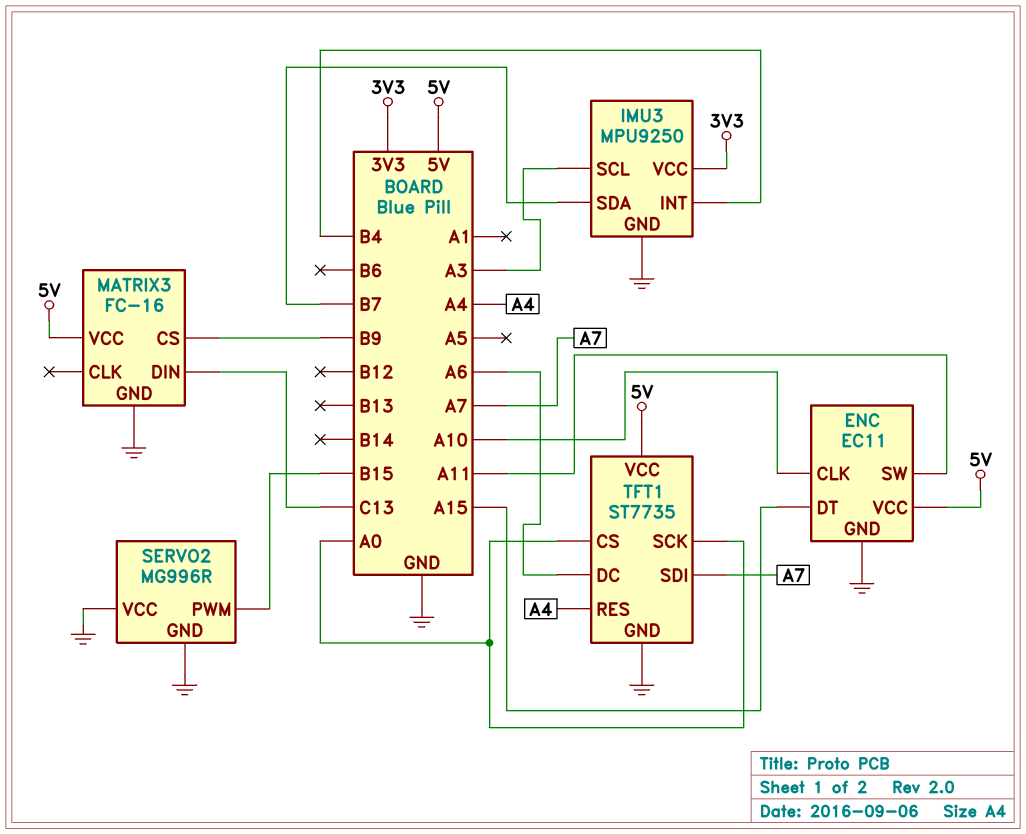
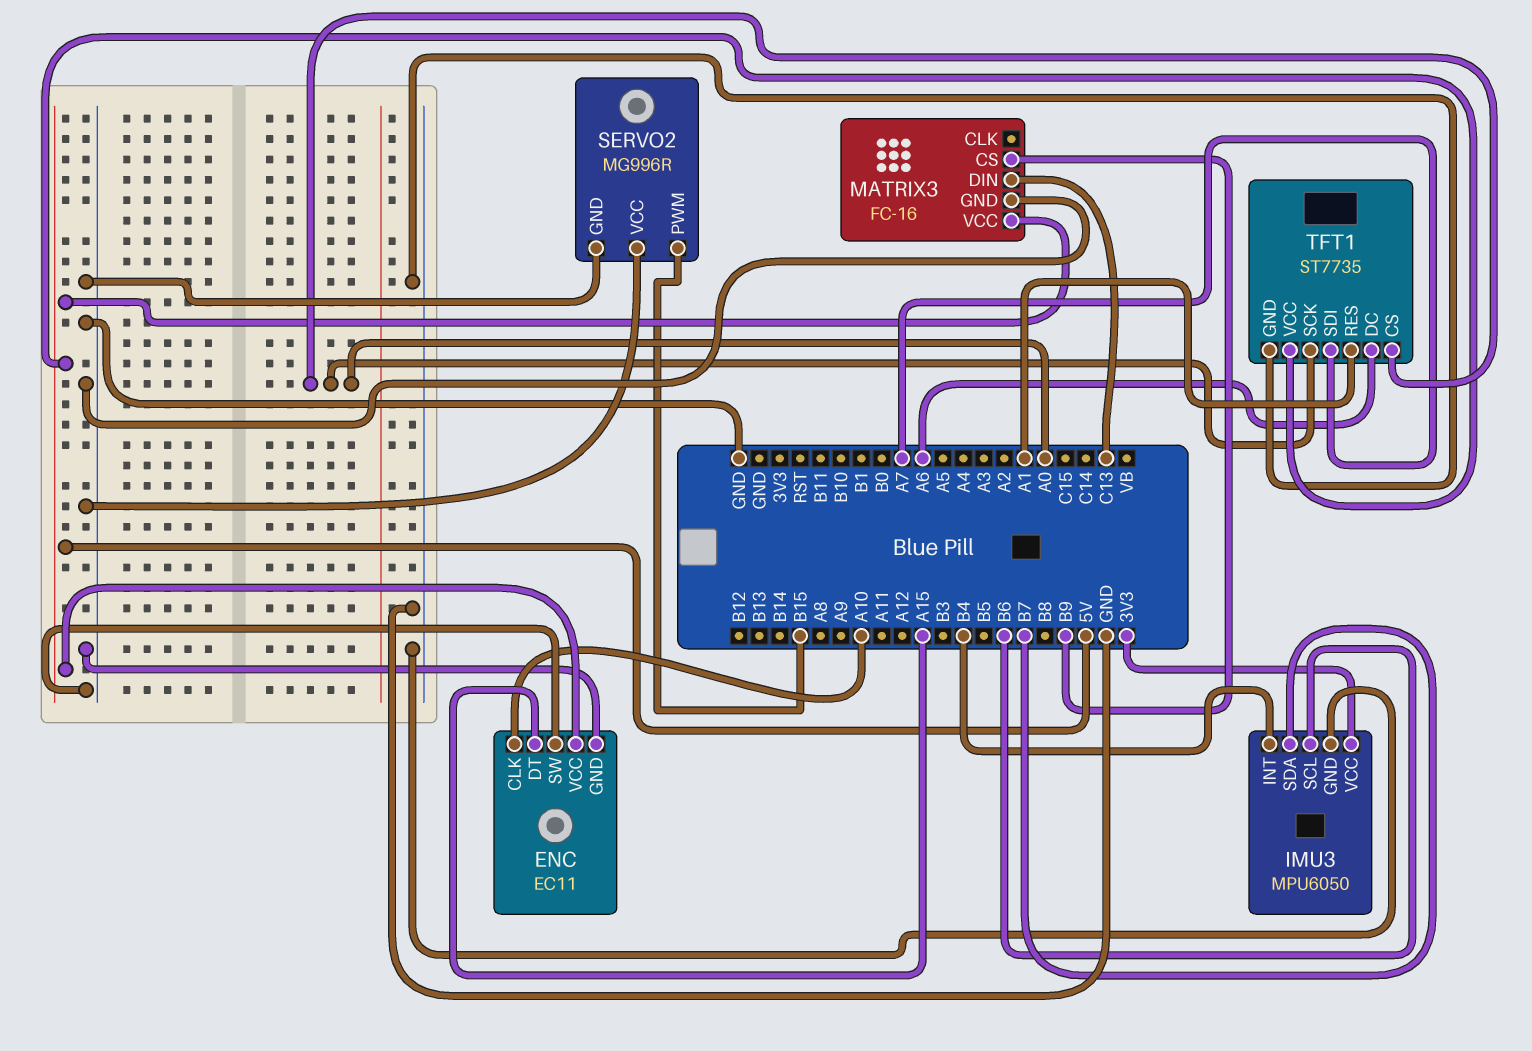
ENC pin SW: A11 -> GND
IMU3: MPU9250 -> MPU6050
IMU3 pin SCL: A3 -> B6
TFT1 pin RES: A4 -> A1

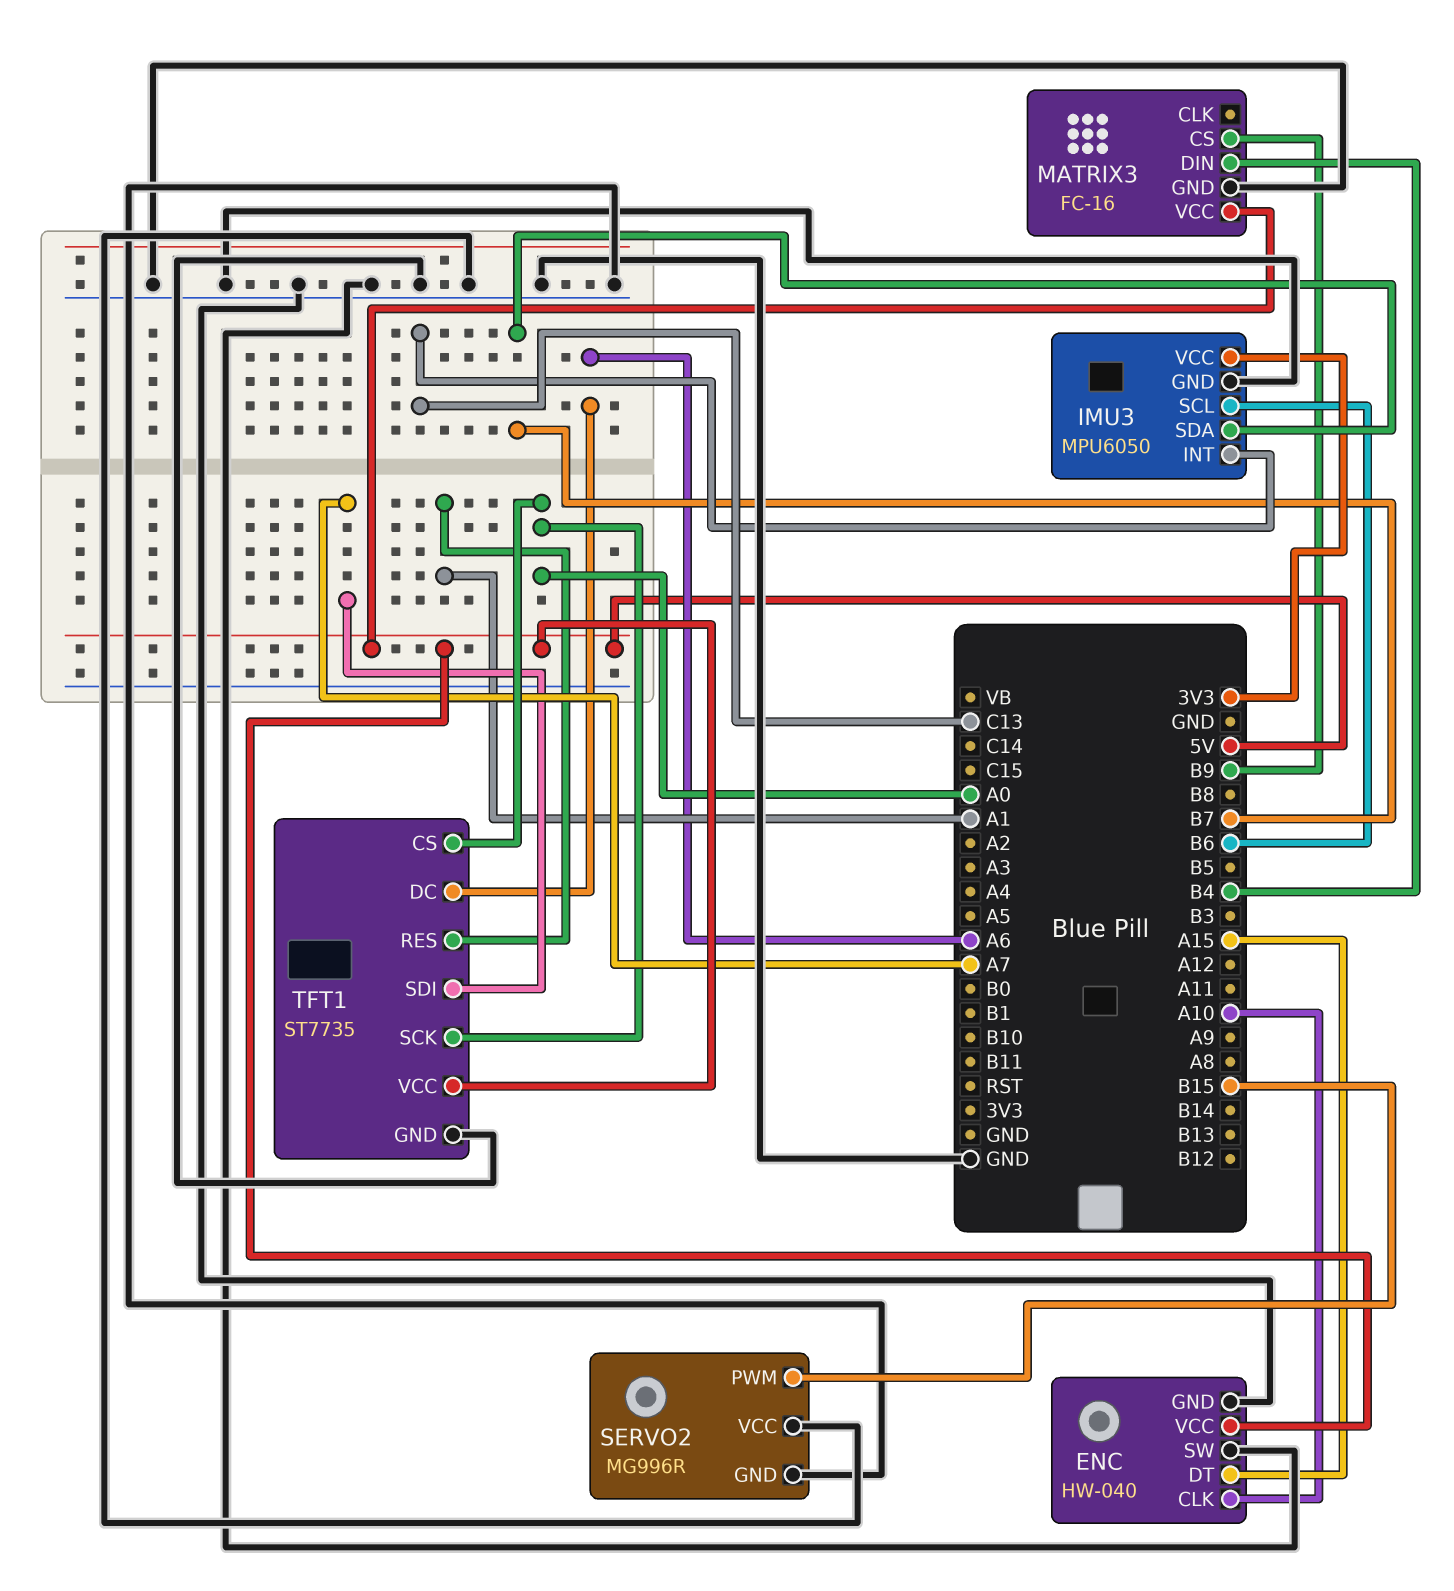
ENC: EC11 -> HW-040
IMU3 pin INT: B4 -> C13
MATRIX3 pin DIN: C13 -> B4

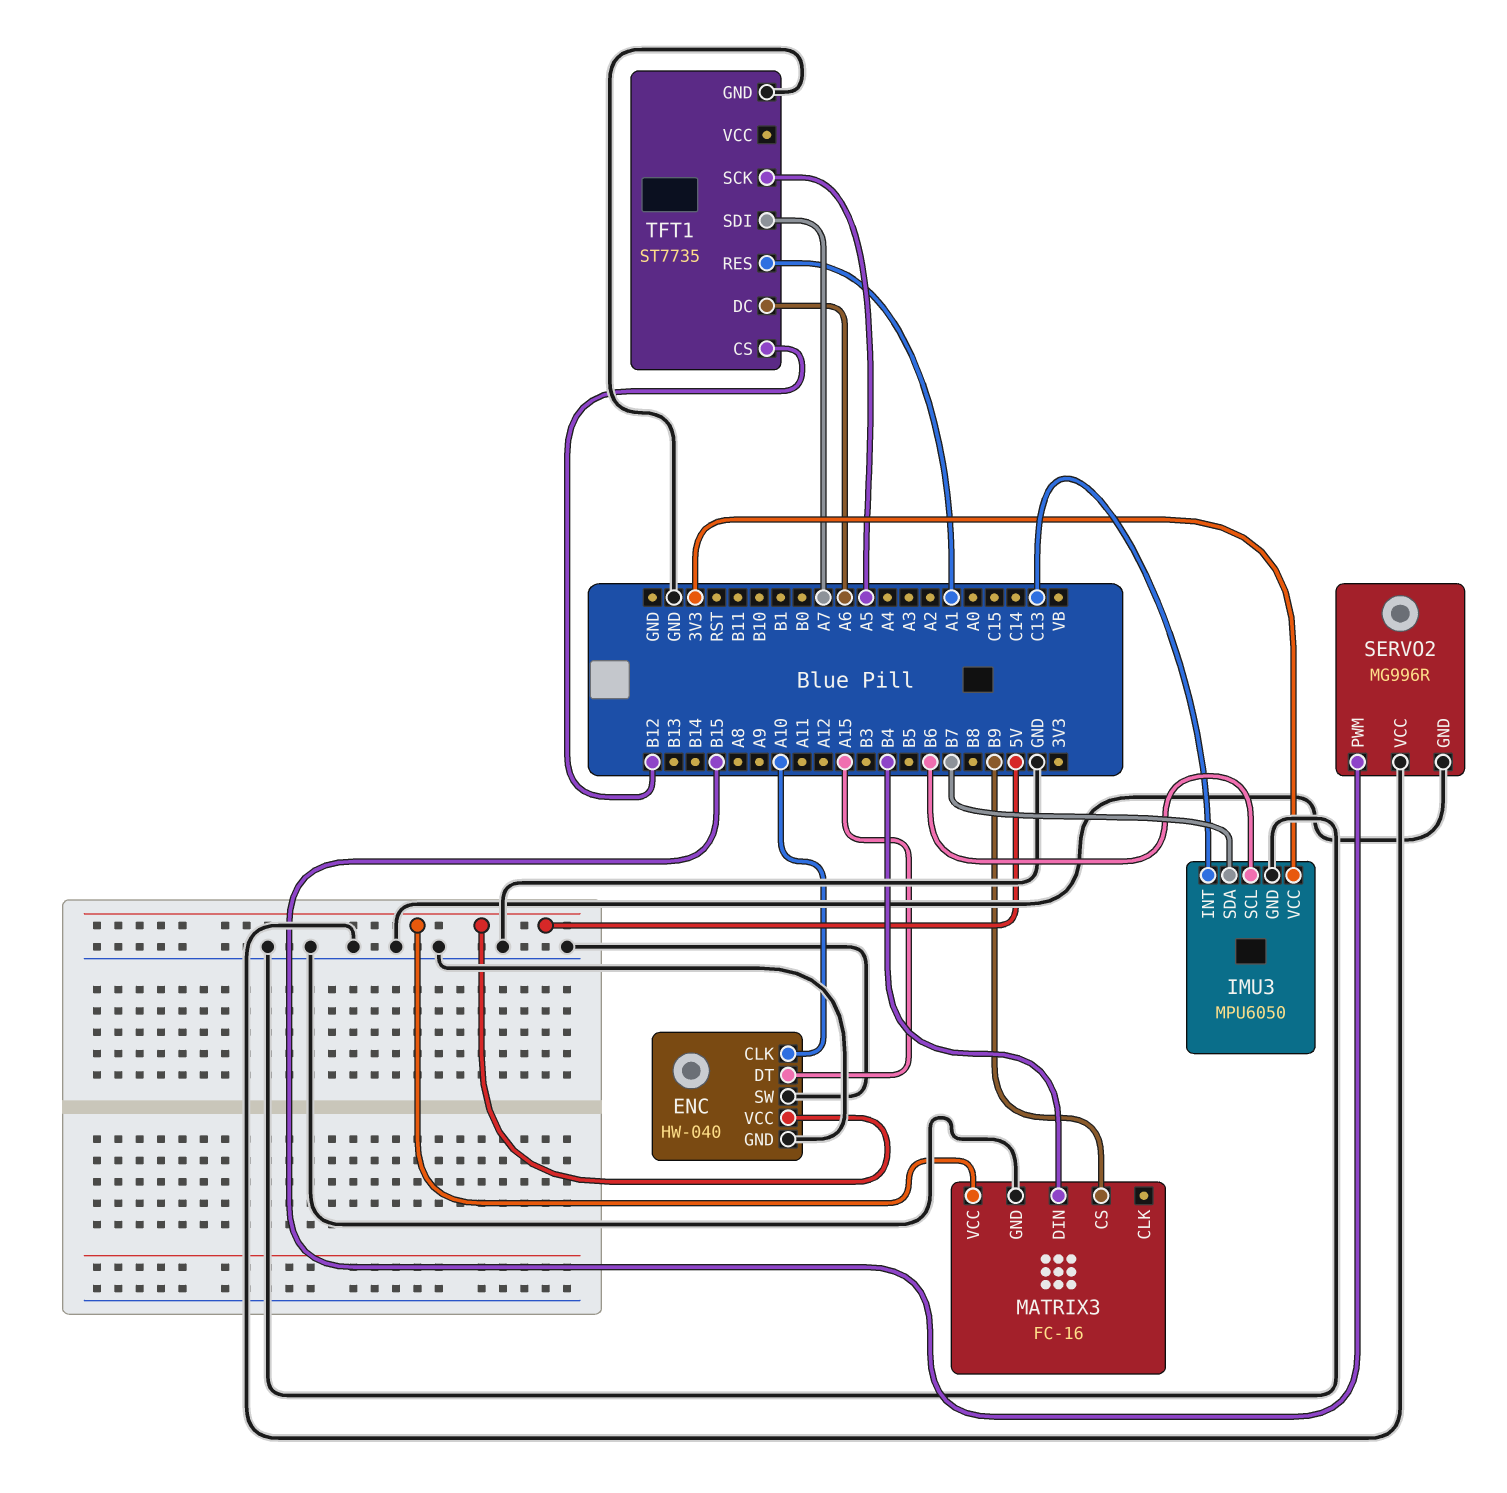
TFT1 pin CS: A0 -> B12
TFT1 pin SCK: A0 -> A5
TFT1 pin VCC: 5V -> none

